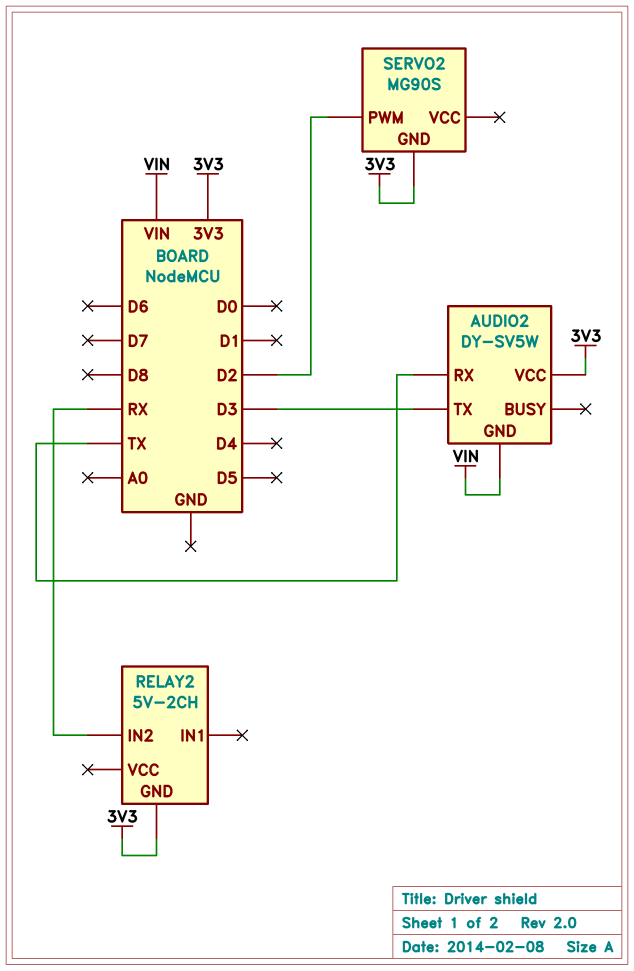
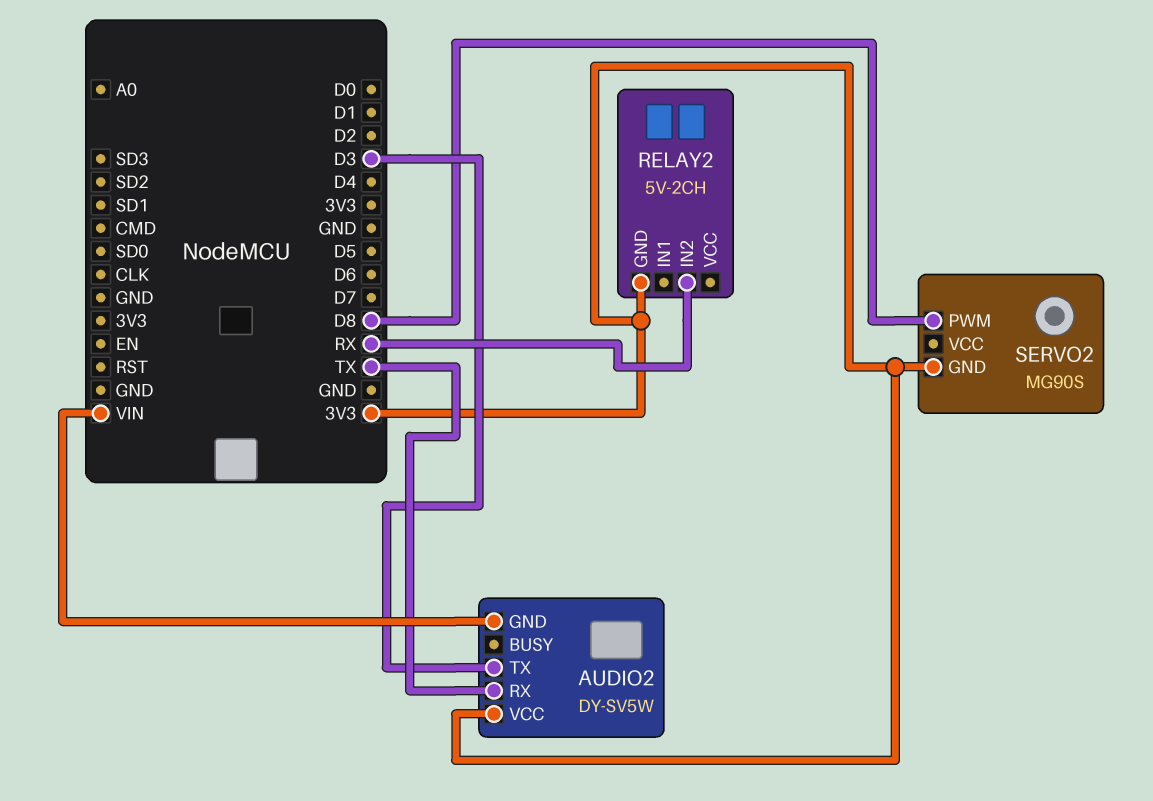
SERVO2 pin PWM: D2 -> D8

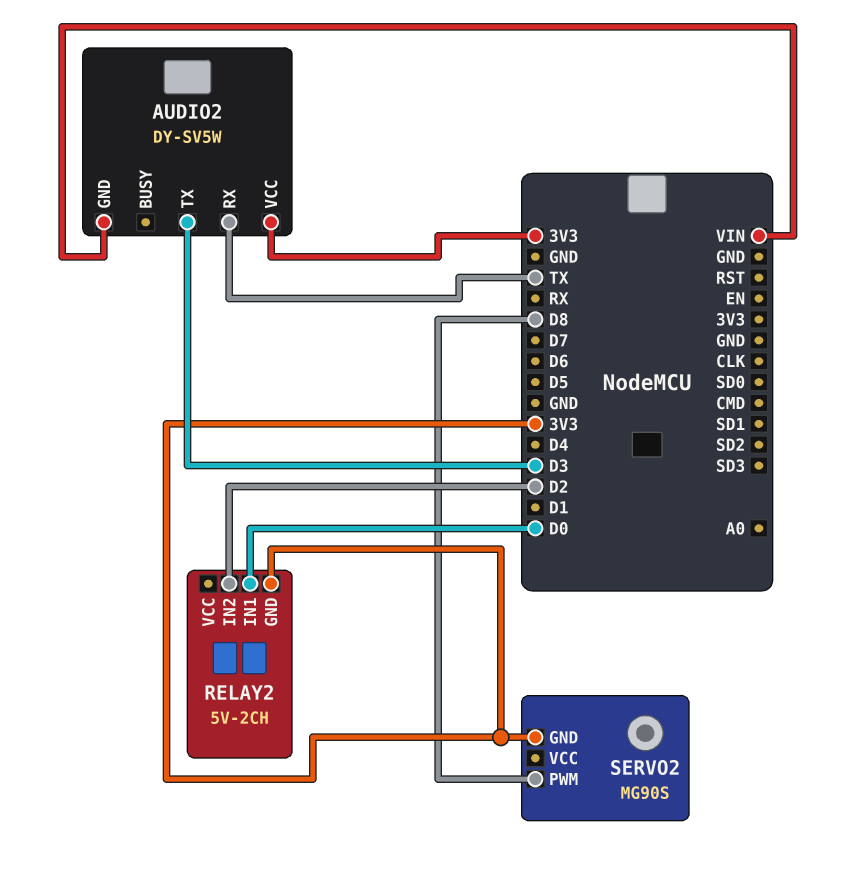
RELAY2 pin IN1: none -> D0
RELAY2 pin IN2: RX -> D2

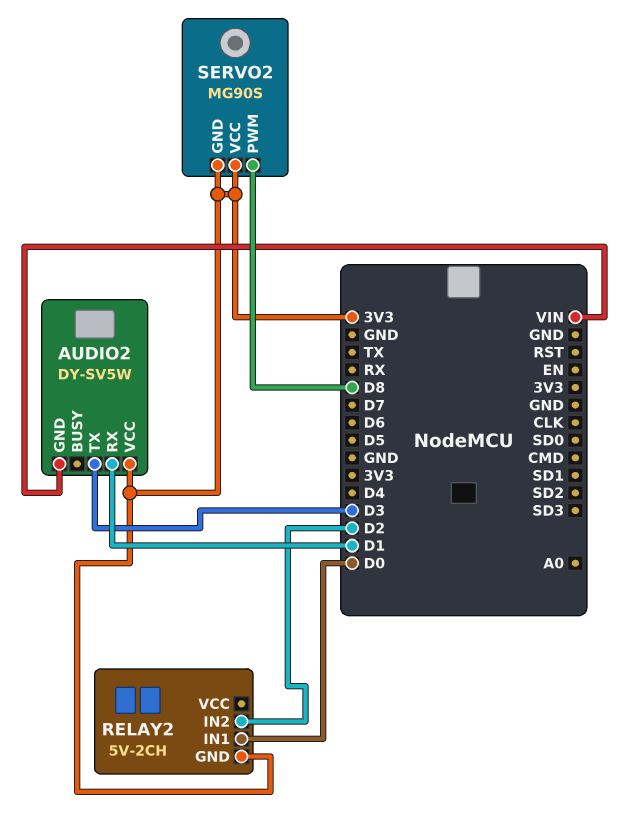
AUDIO2 pin RX: TX -> D1
SERVO2 pin VCC: none -> 3V3

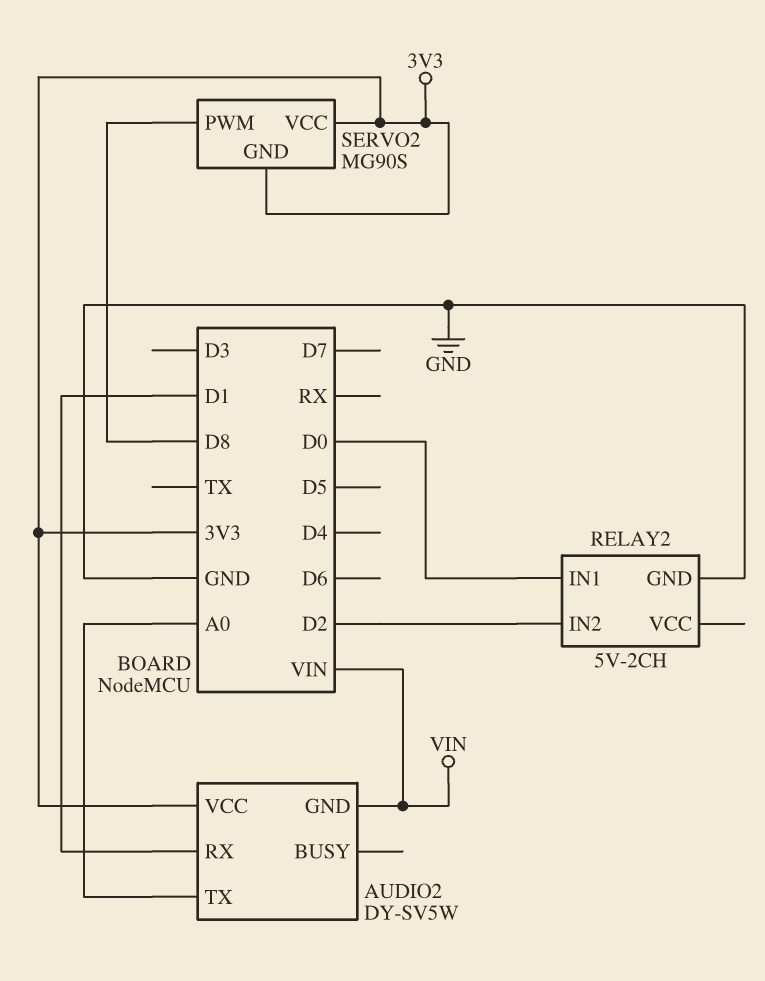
AUDIO2 pin TX: D3 -> A0
RELAY2 pin GND: 3V3 -> GND

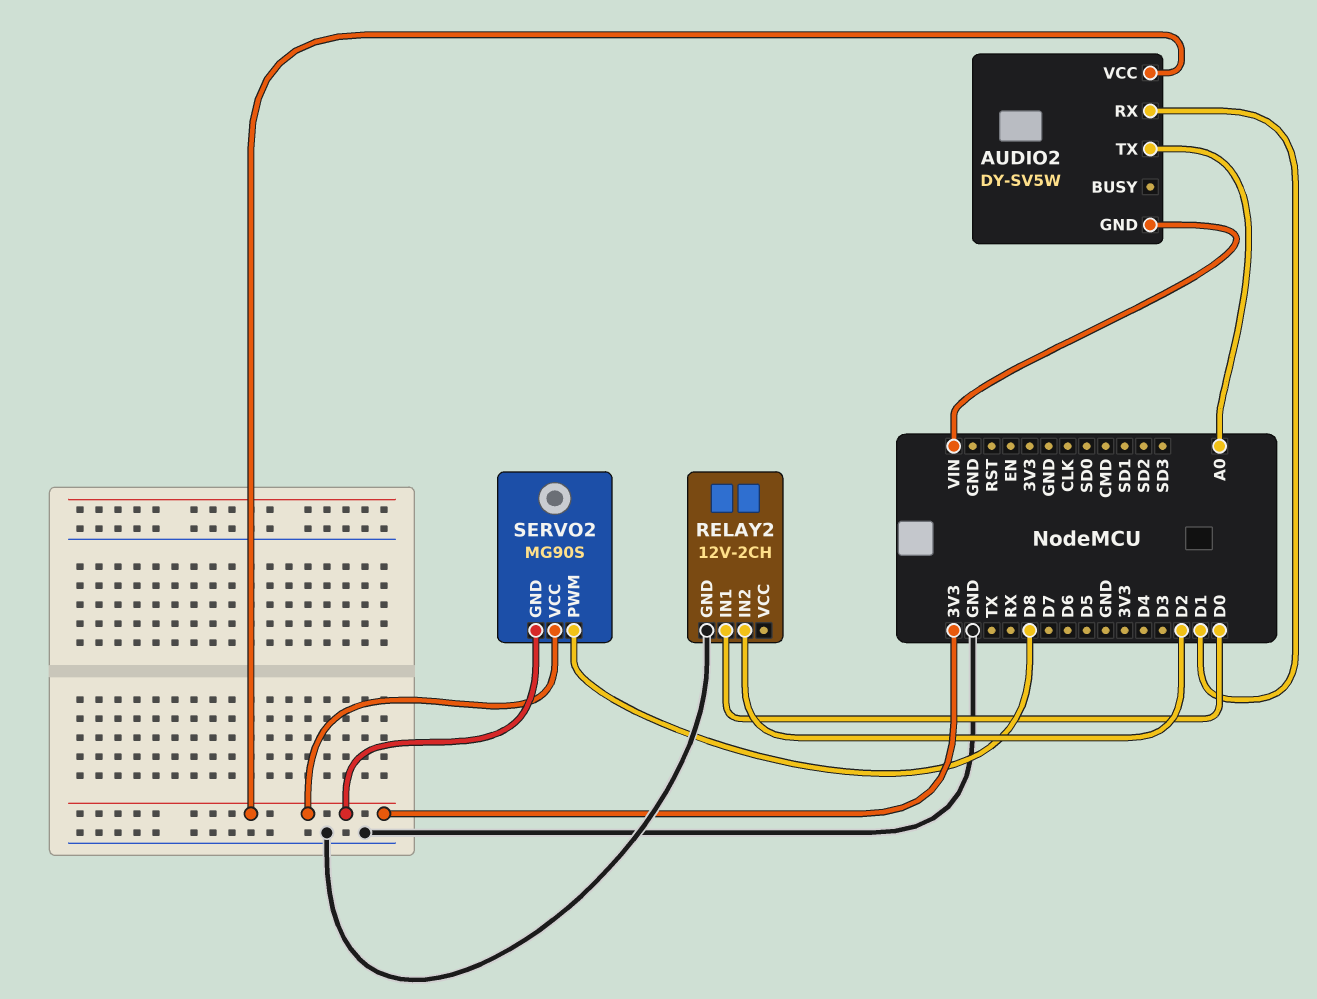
RELAY2: 5V-2CH -> 12V-2CH

